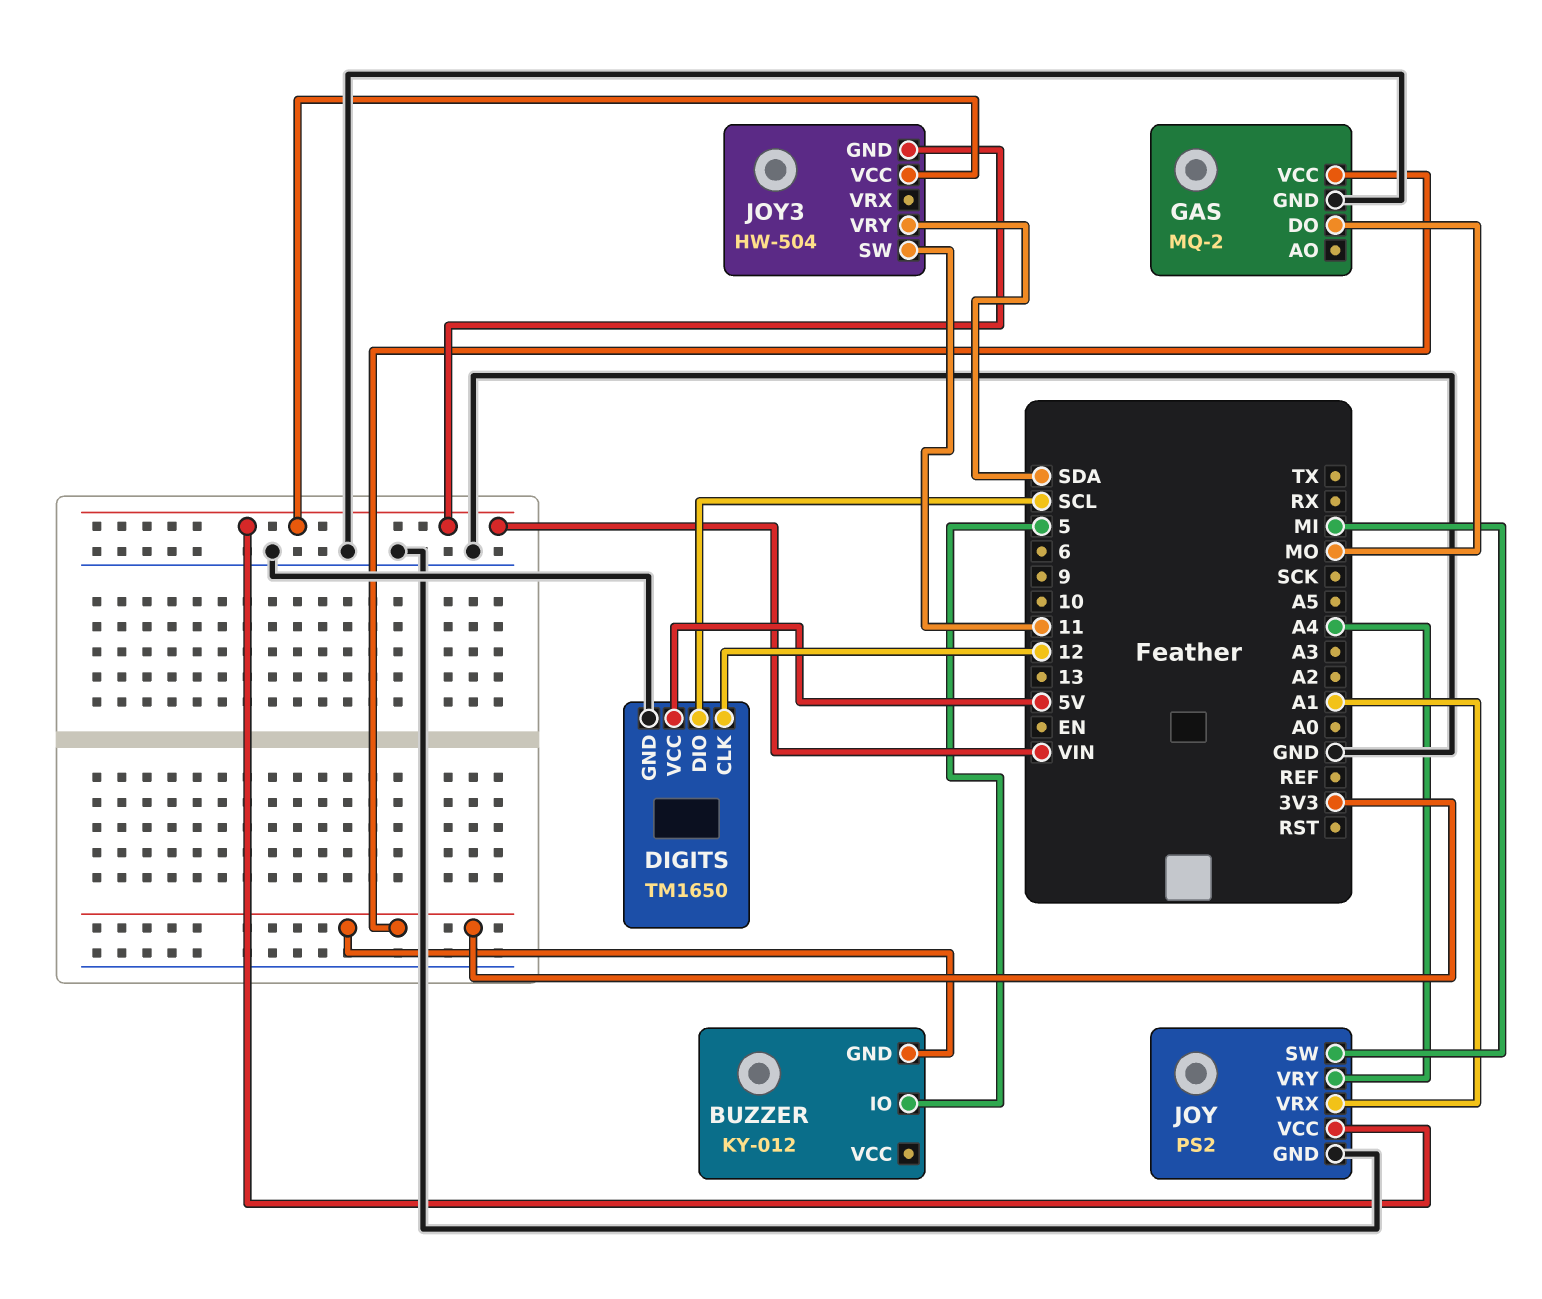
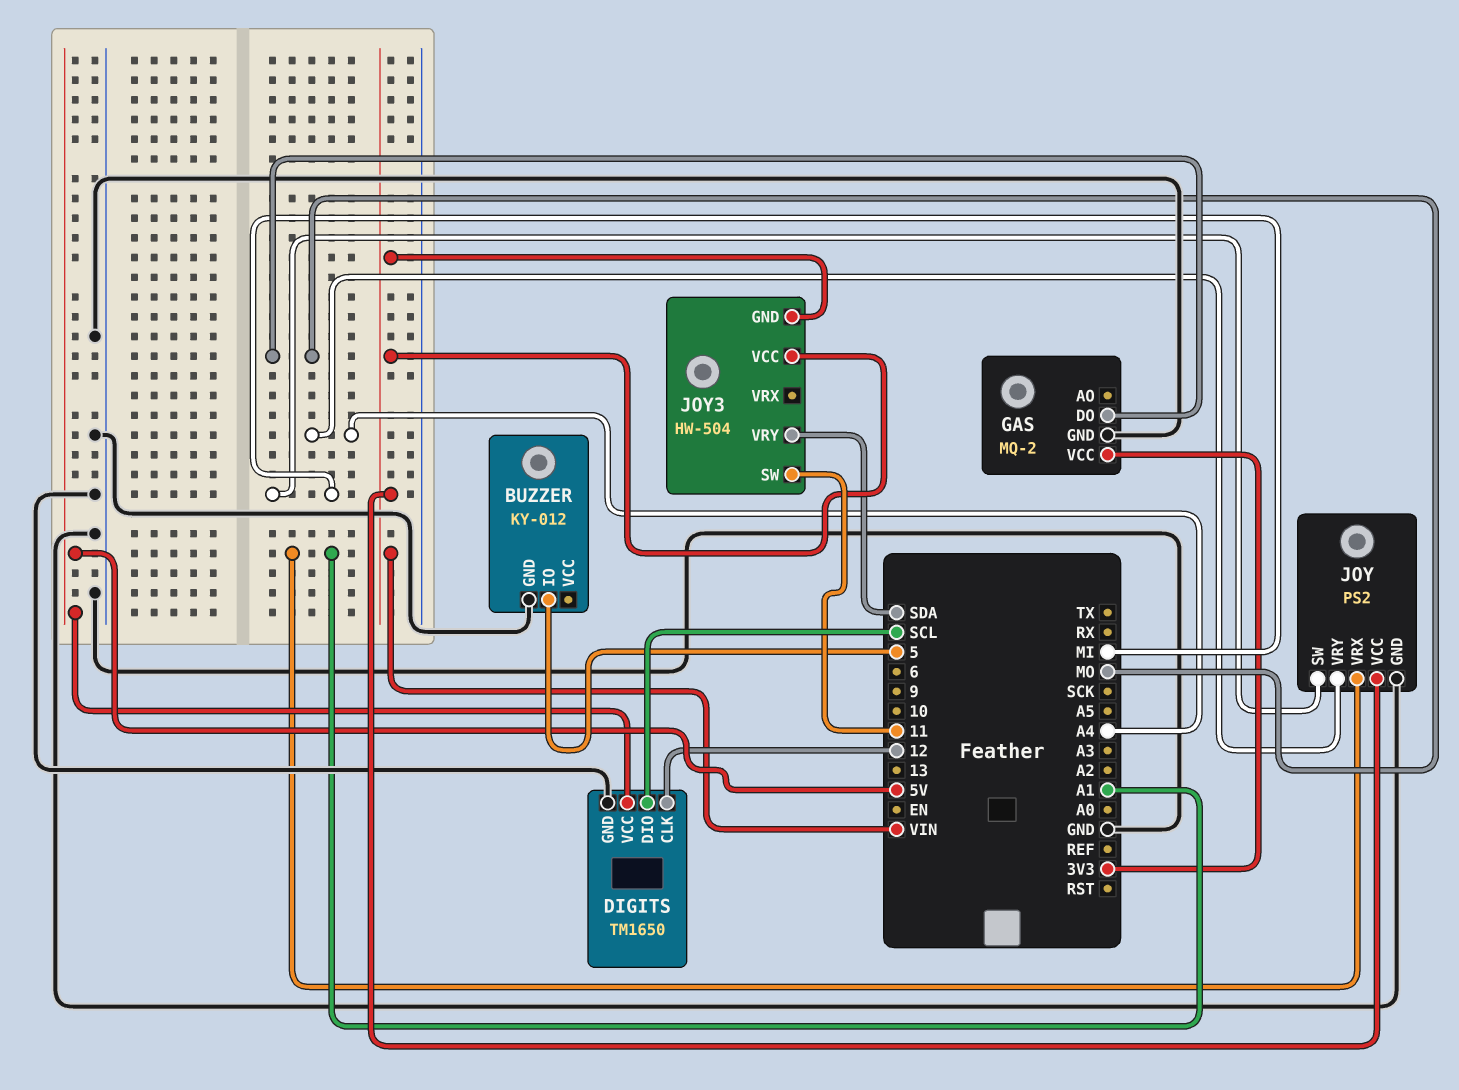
BUZZER pin GND: 3V3 -> GND

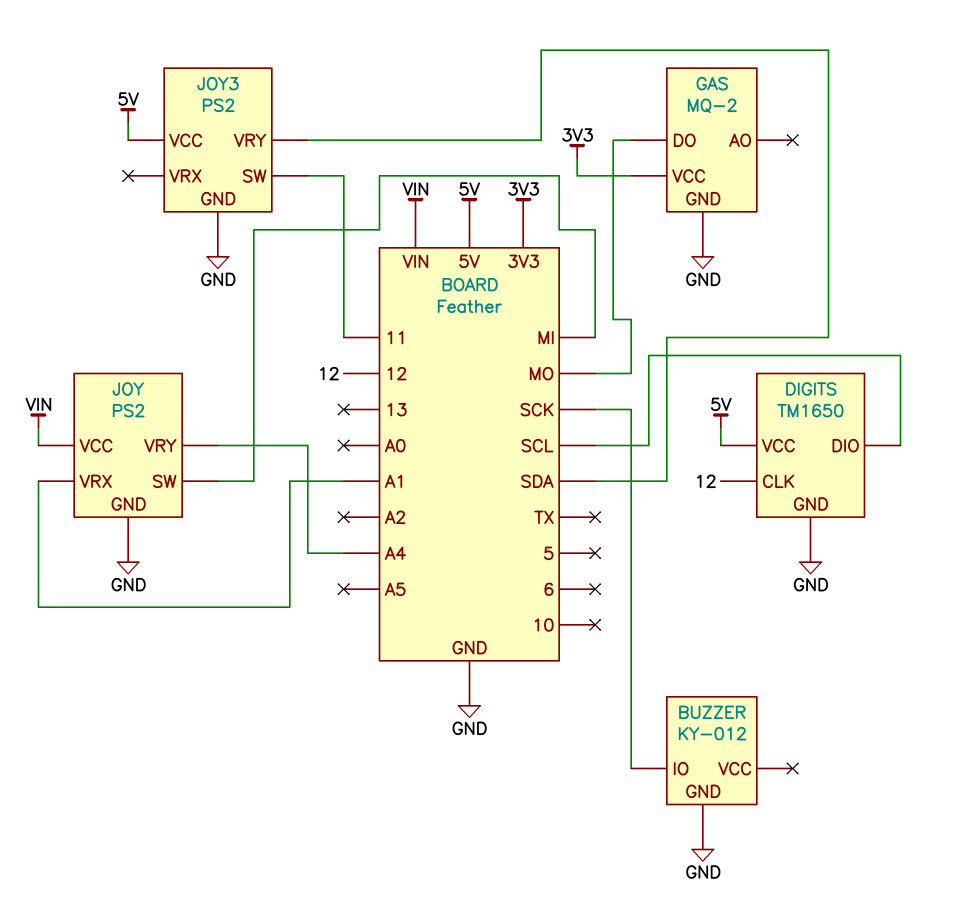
BUZZER pin IO: 5 -> SCK
JOY3: HW-504 -> PS2
JOY3 pin GND: VIN -> GND
JOY3 pin VCC: VIN -> 5V

